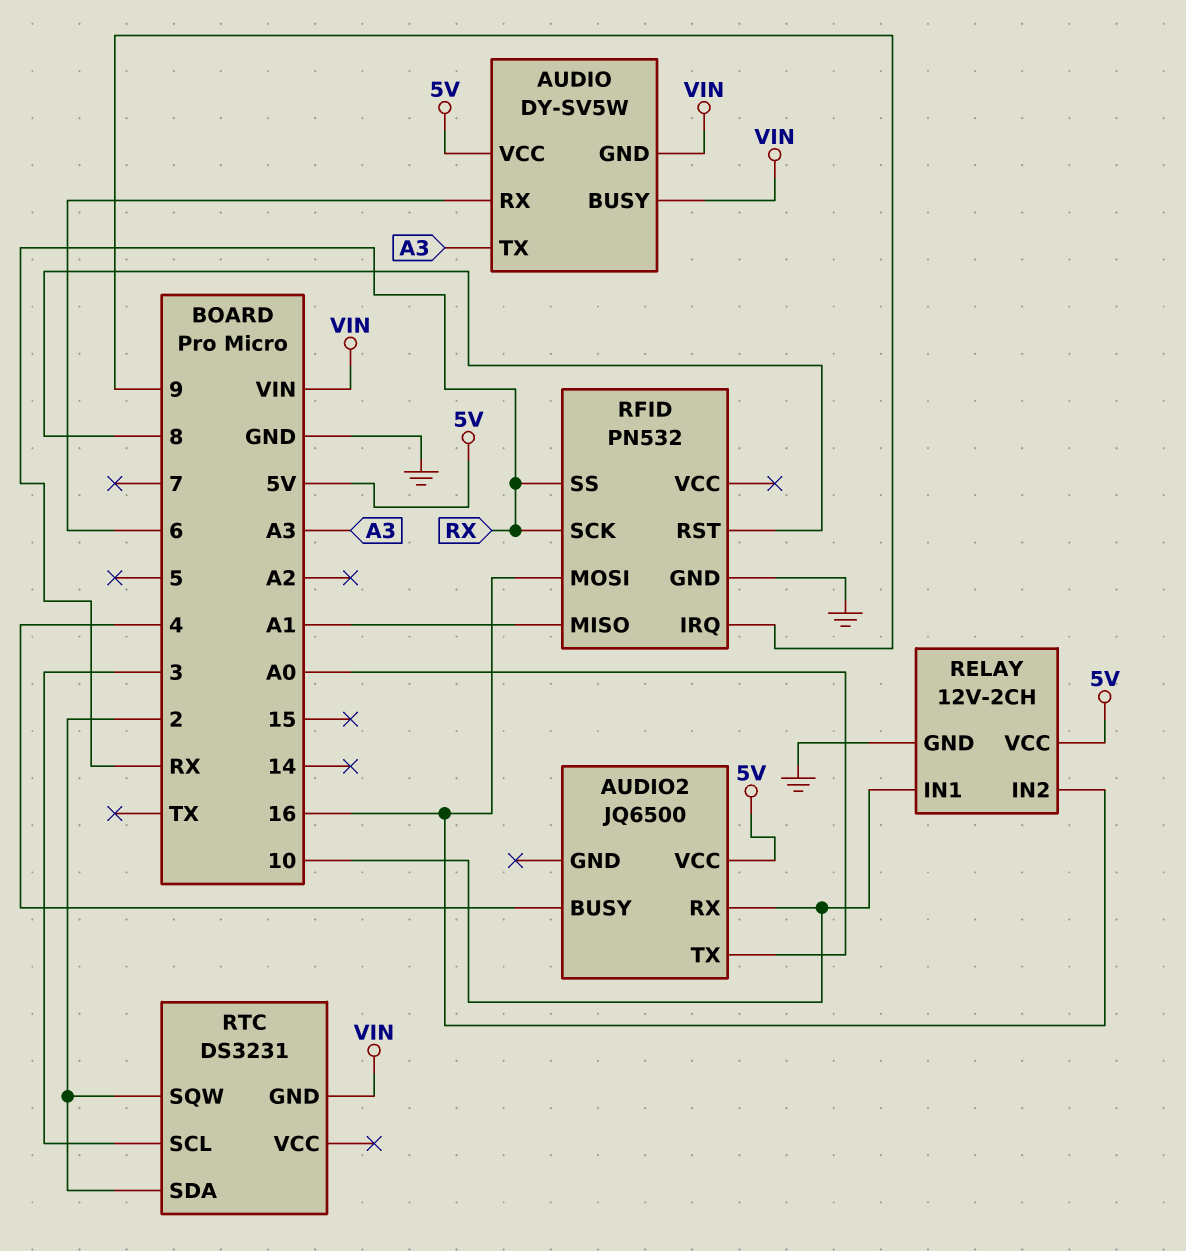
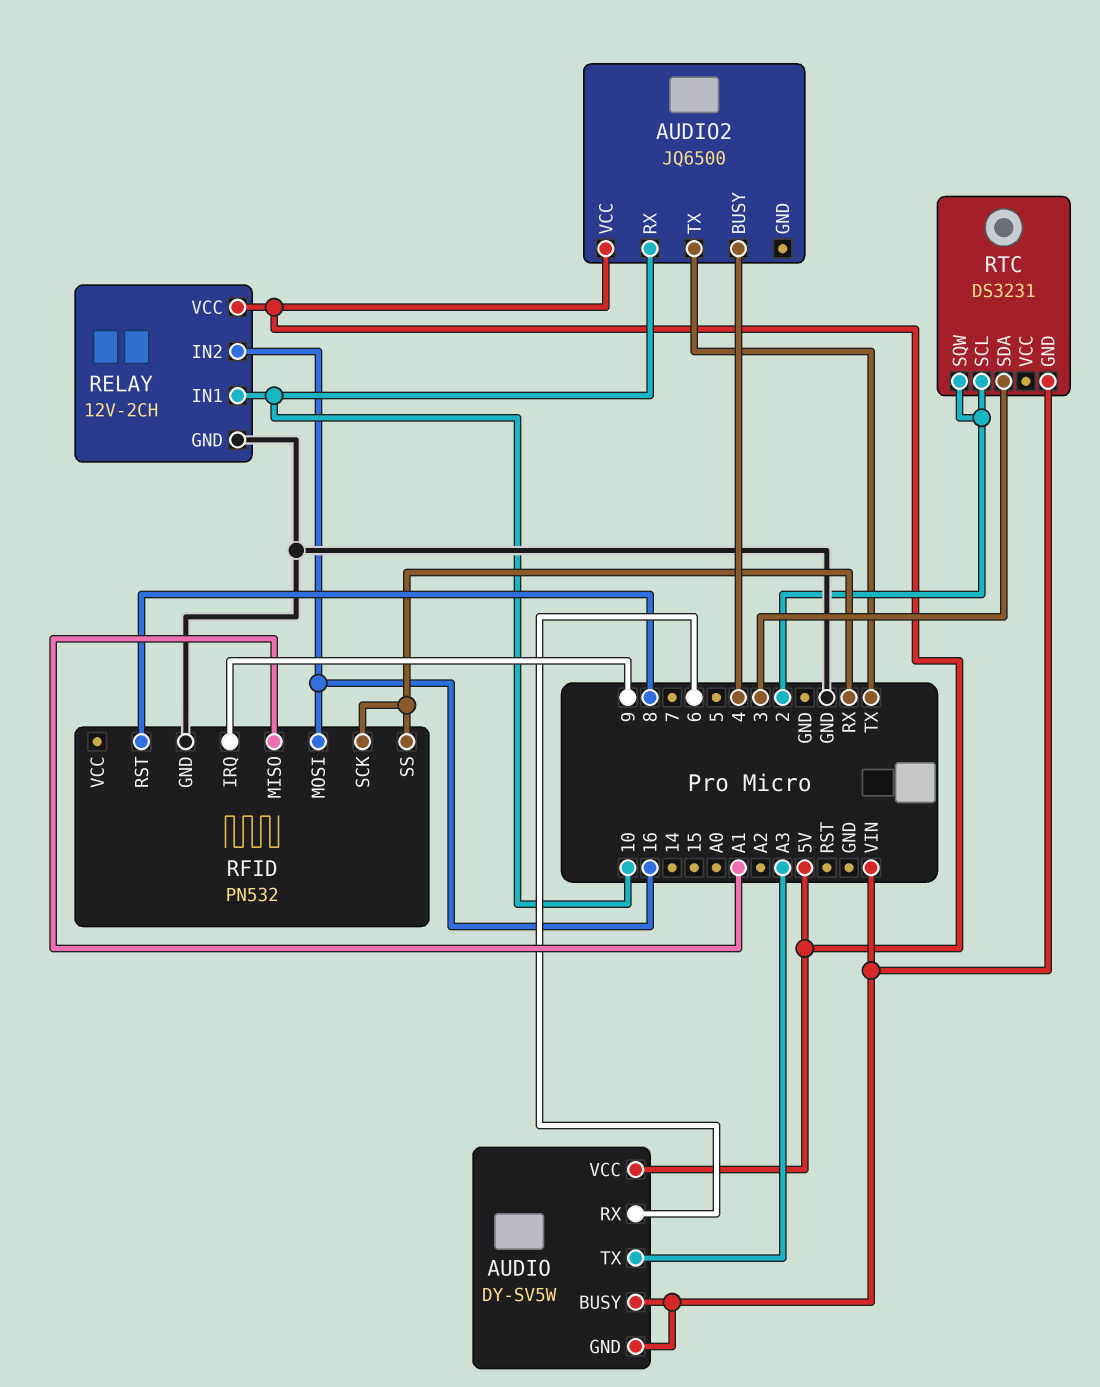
AUDIO2 pin TX: A0 -> TX
RTC pin SCL: 3 -> 2
RTC pin SDA: 2 -> 3

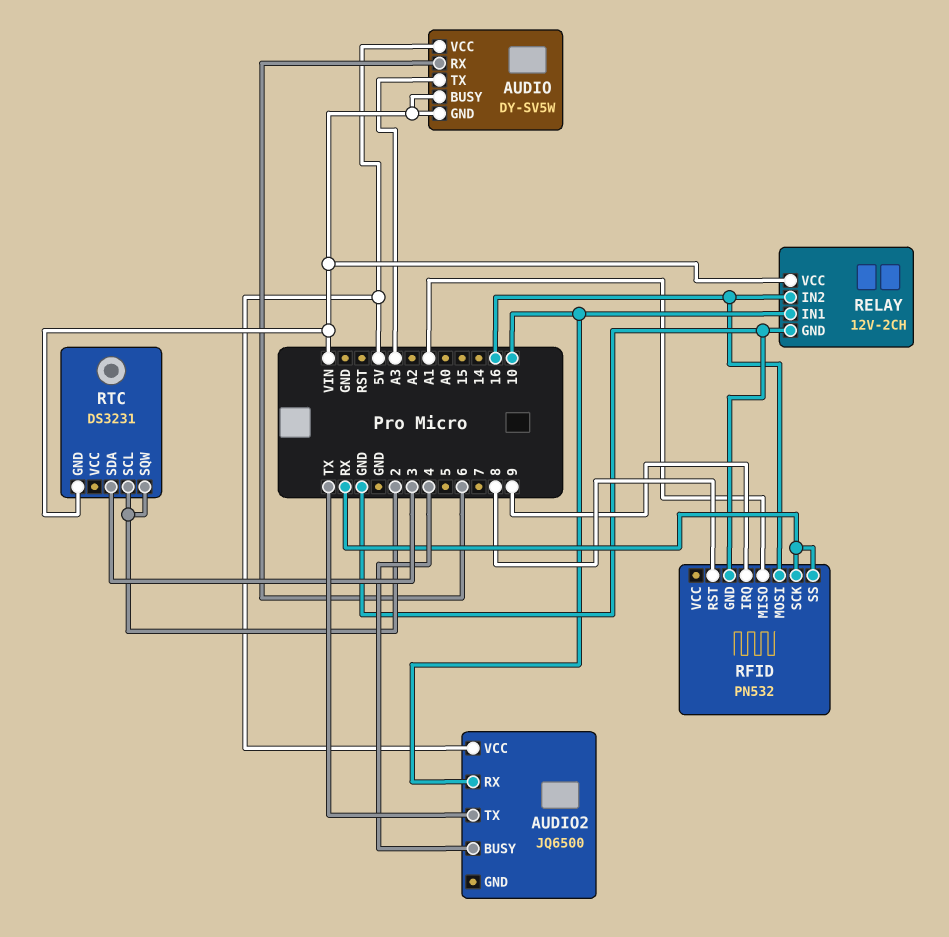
RELAY pin VCC: 5V -> VIN

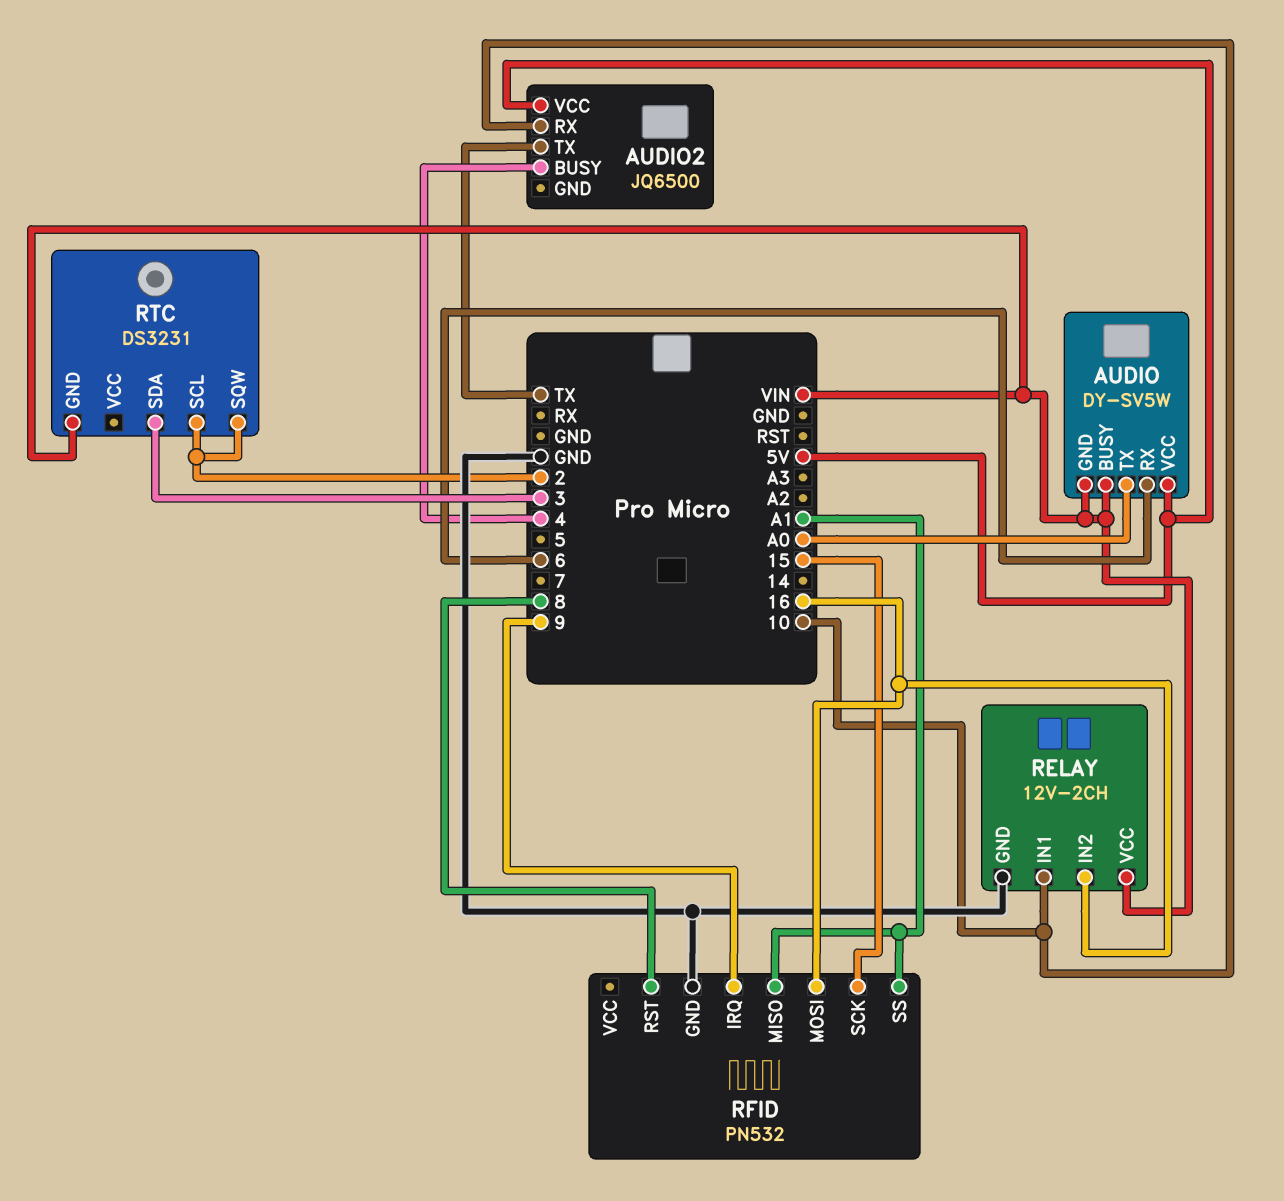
AUDIO pin TX: A3 -> A0
RFID pin SCK: RX -> 15
RFID pin SS: RX -> A1

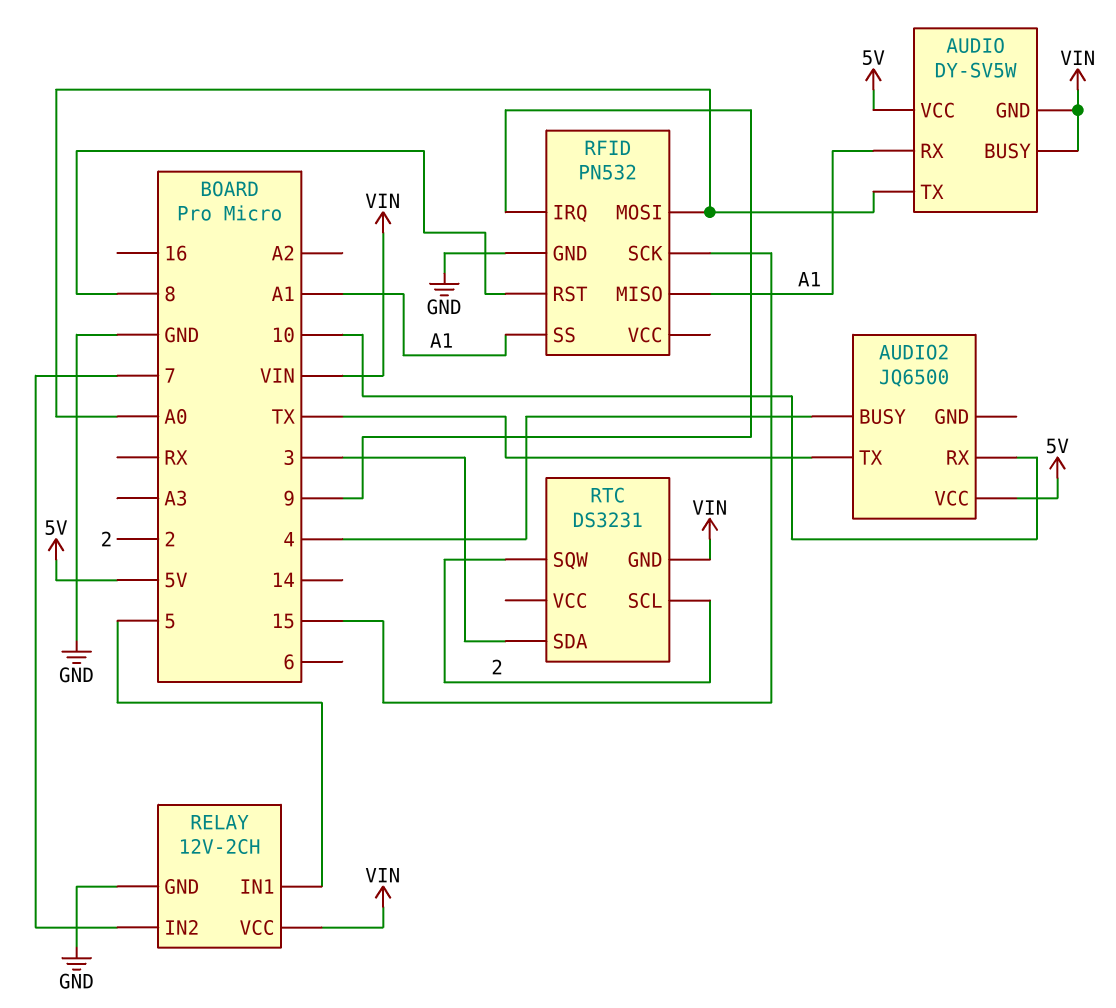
AUDIO pin RX: 6 -> A1
RELAY pin IN1: 10 -> 5
RELAY pin IN2: 16 -> 7
RFID pin MOSI: 16 -> A0

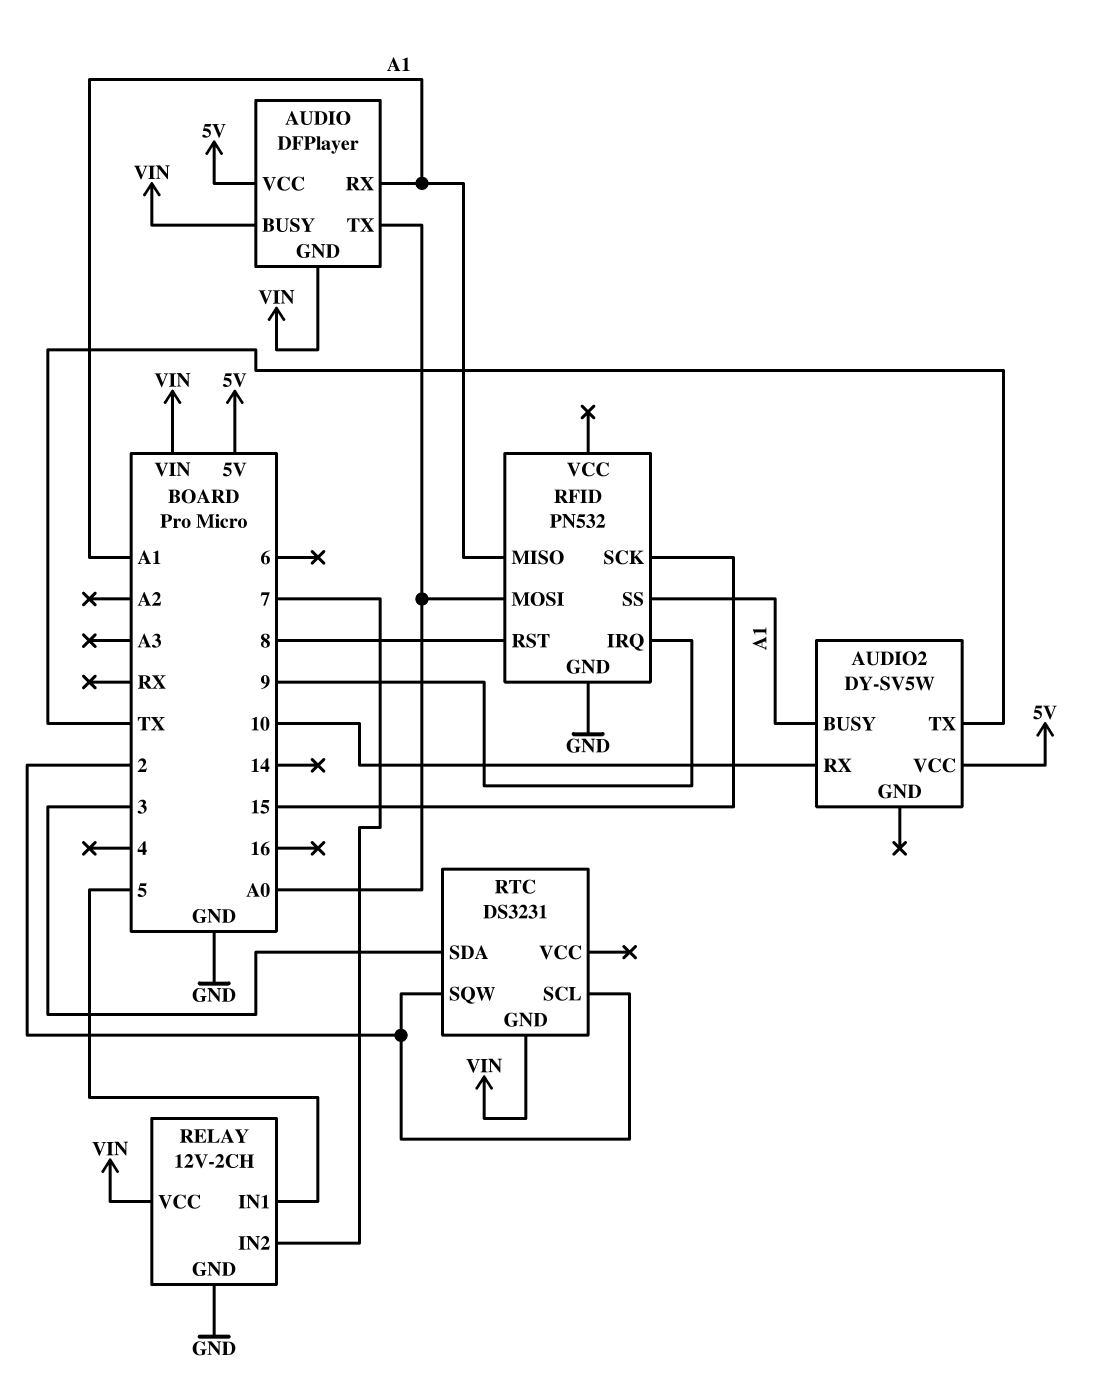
AUDIO: DY-SV5W -> DFPlayer
AUDIO2: JQ6500 -> DY-SV5W
AUDIO2 pin BUSY: 4 -> A1

